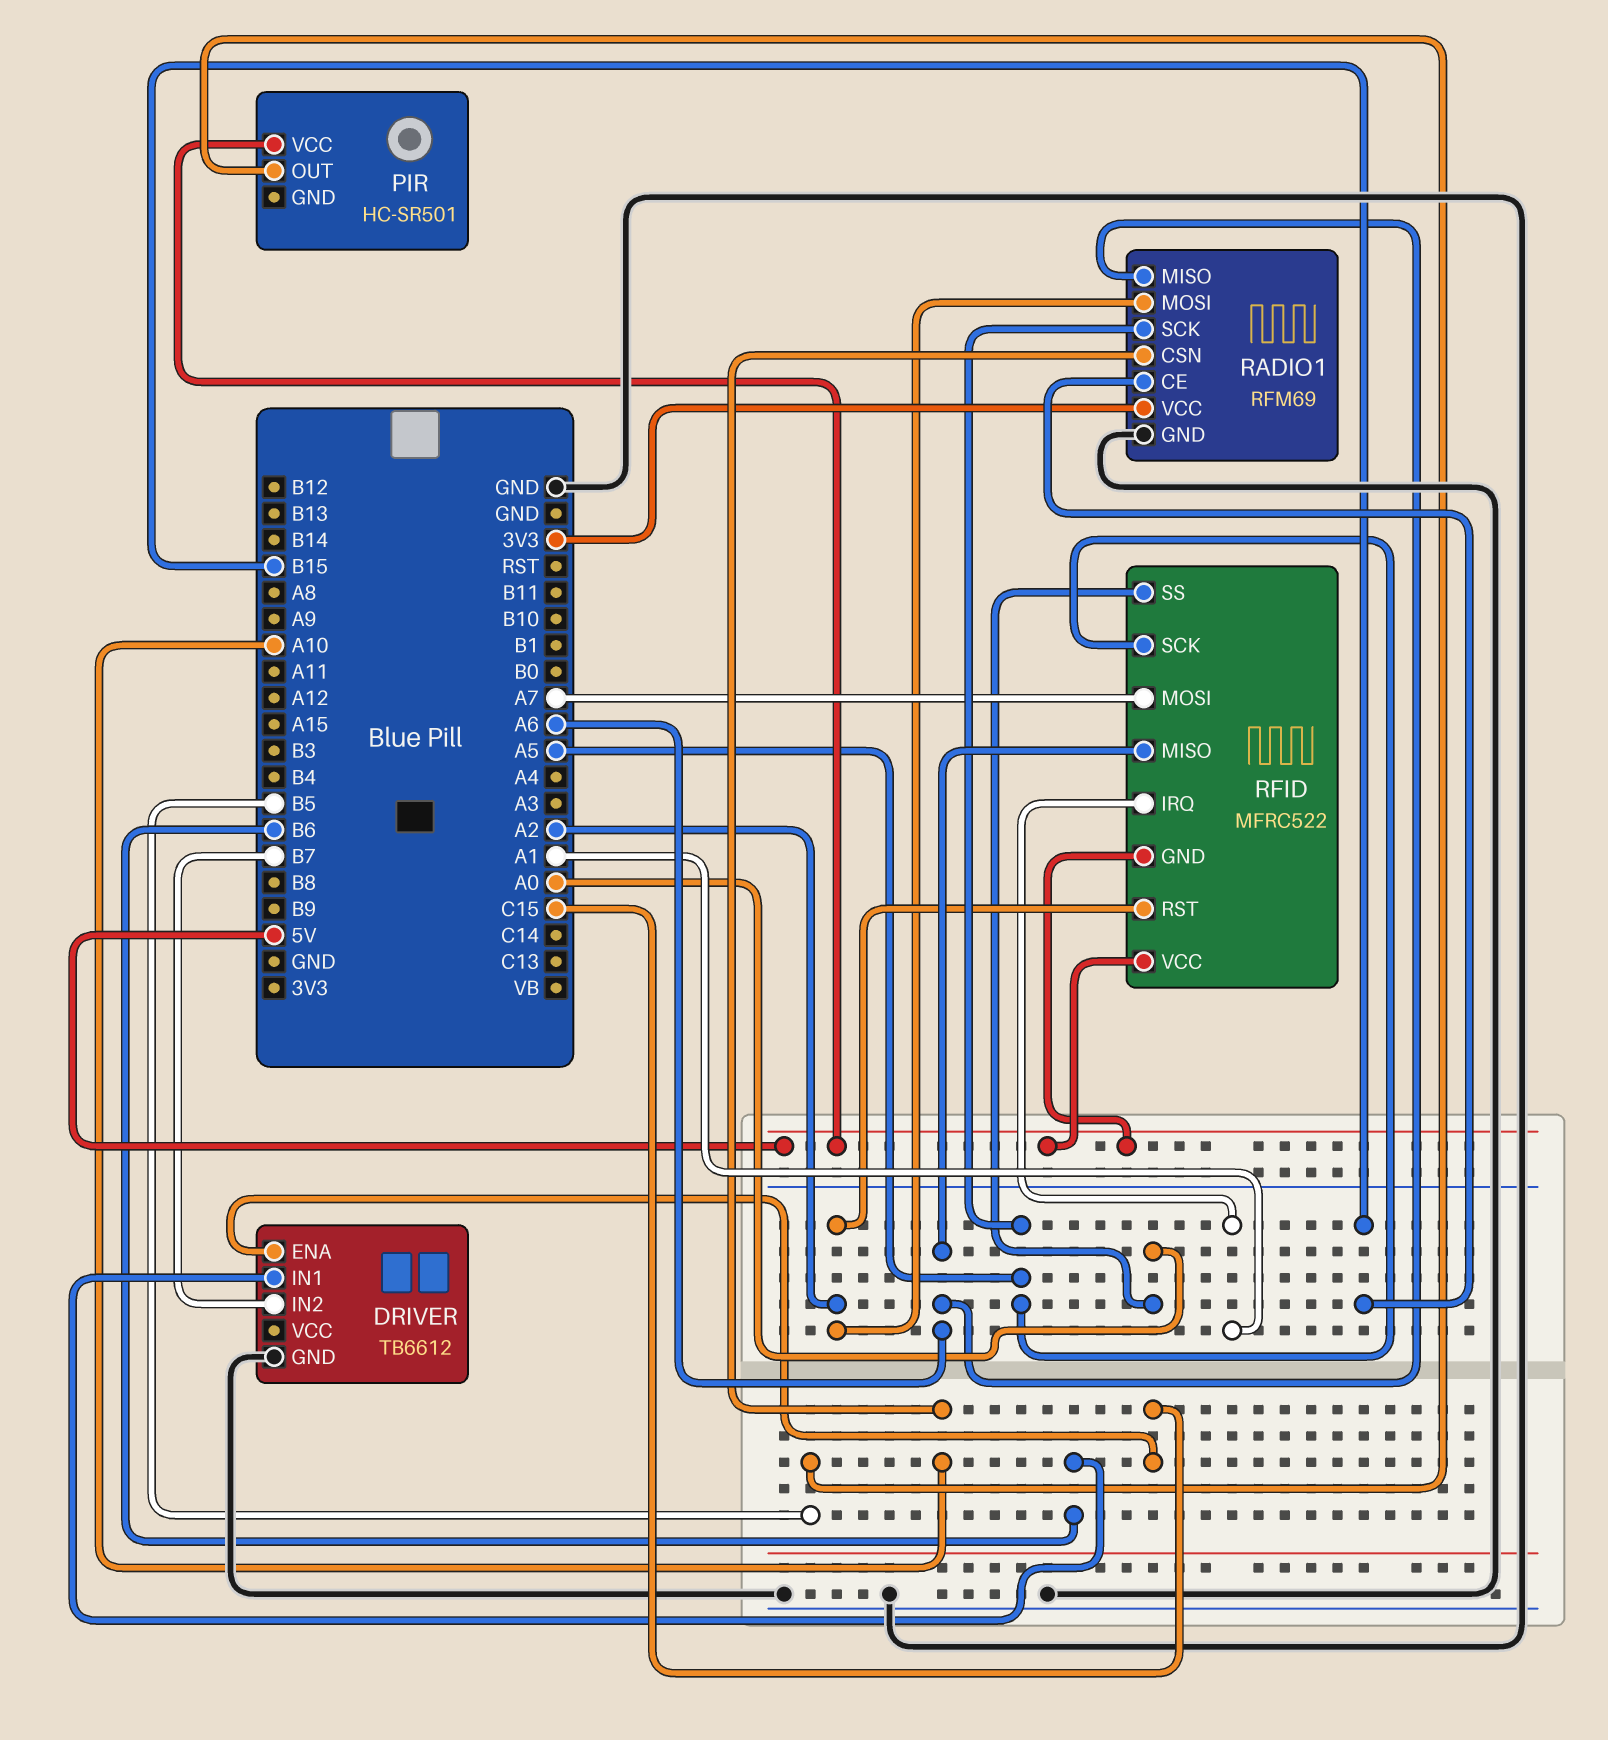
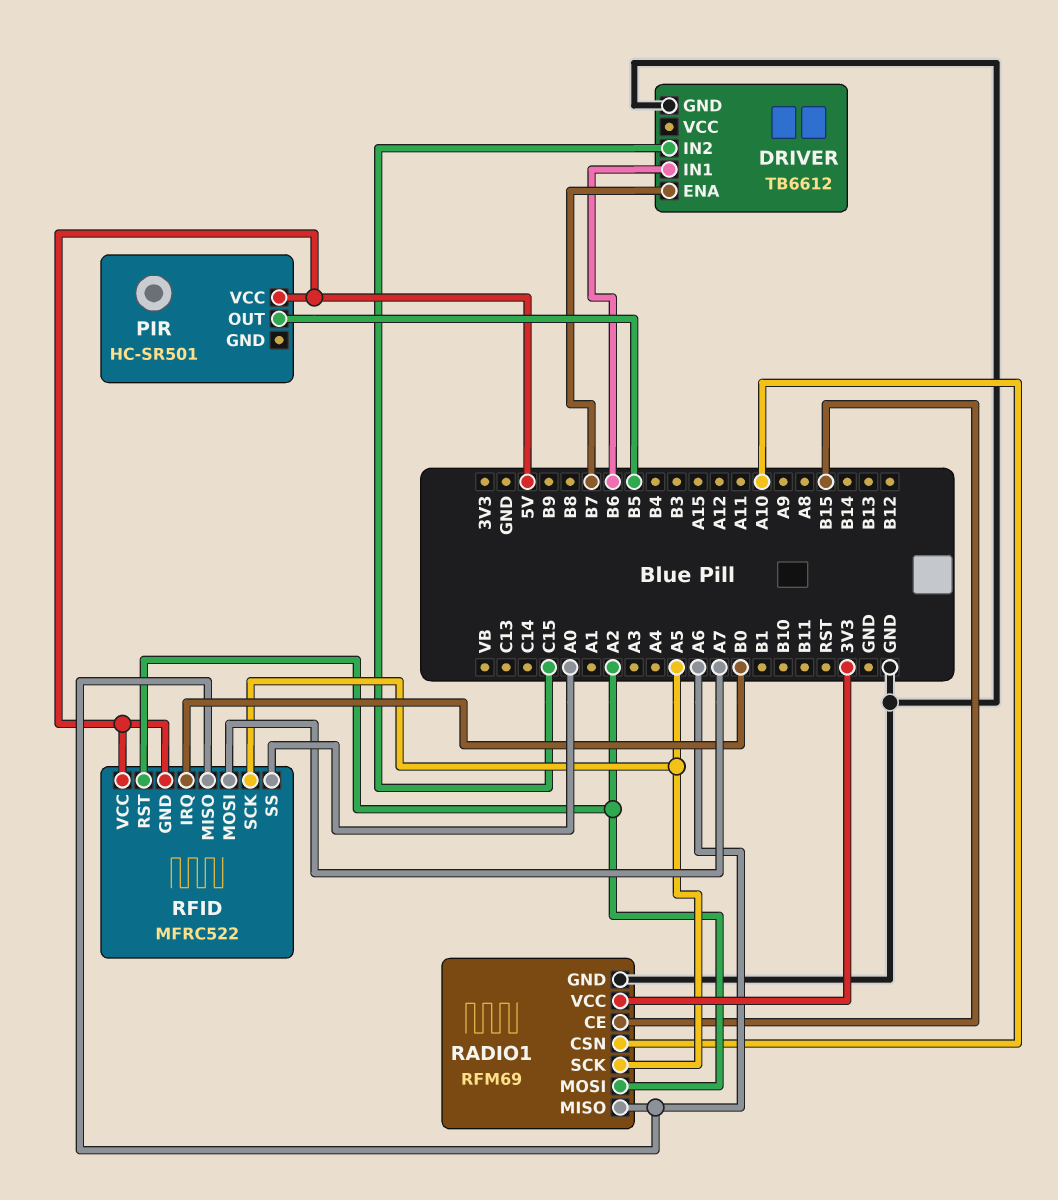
DRIVER pin ENA: C15 -> B7
DRIVER pin IN2: B7 -> C15
RFID pin IRQ: A1 -> B0

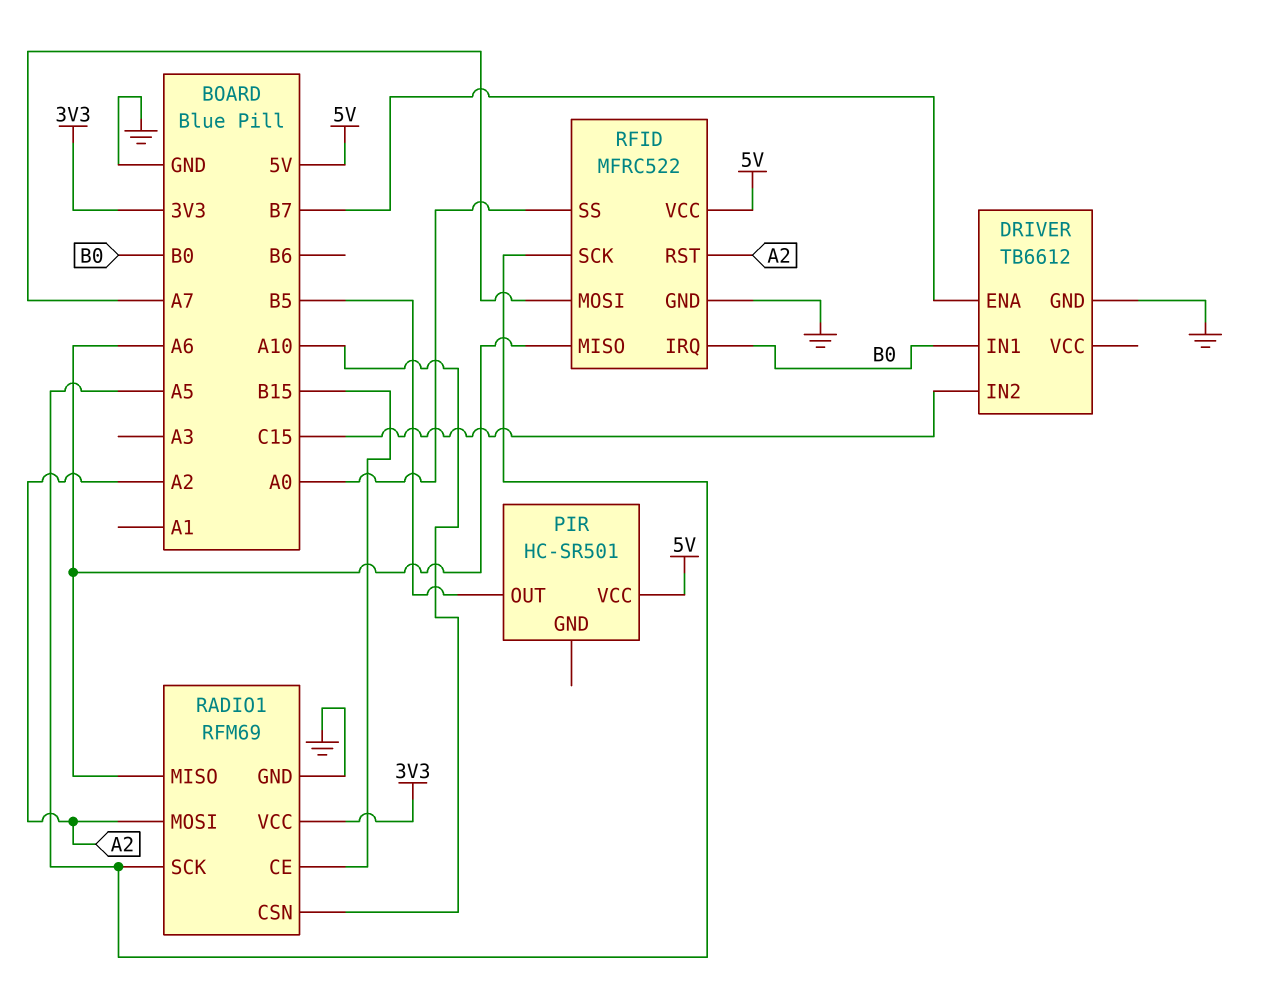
DRIVER pin IN1: B6 -> B0
RFID pin GND: 5V -> GND

